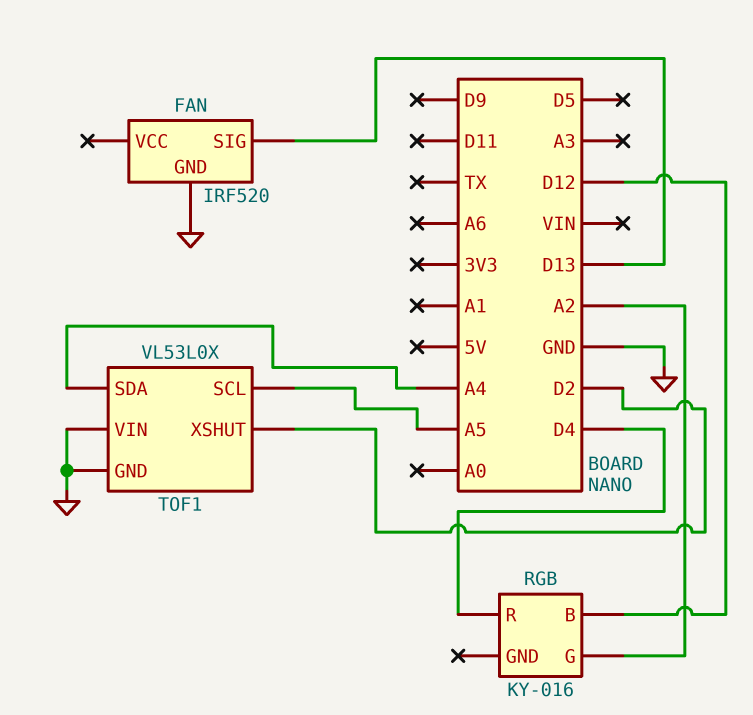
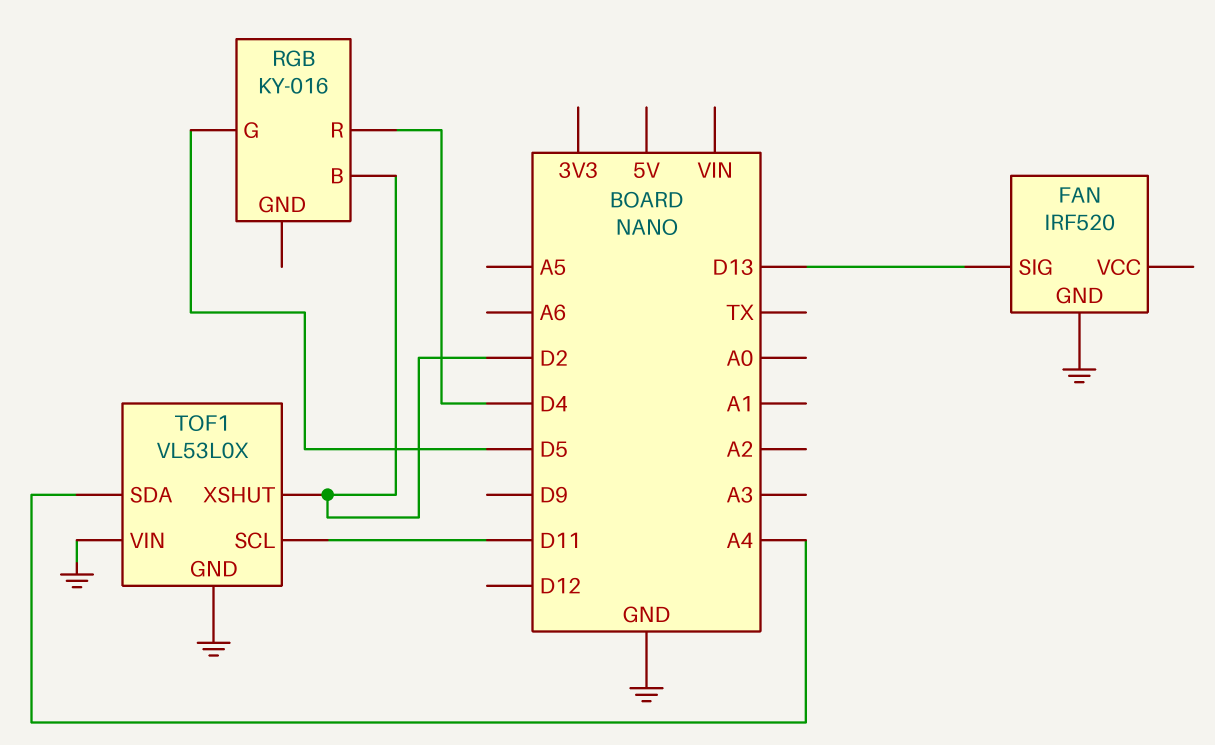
RGB pin B: D12 -> D2
RGB pin G: A2 -> D5
TOF1 pin SCL: A5 -> D11

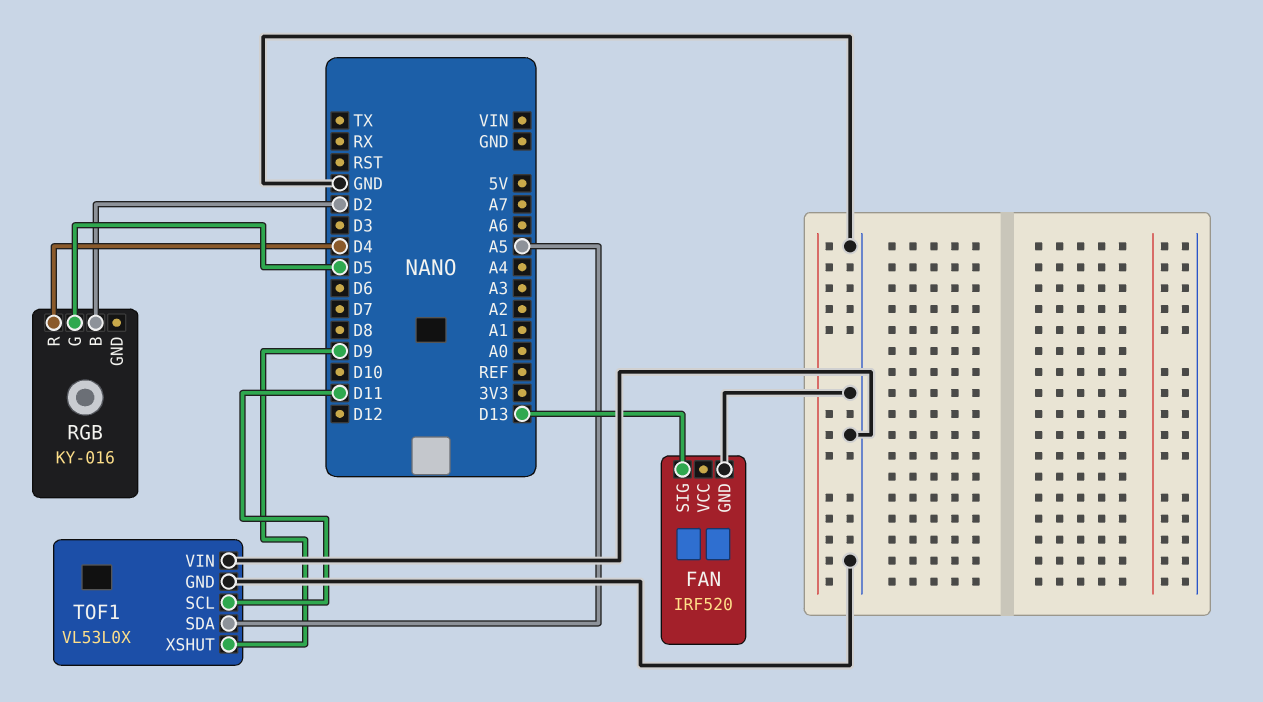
TOF1 pin SDA: A4 -> A5
TOF1 pin XSHUT: D2 -> D9

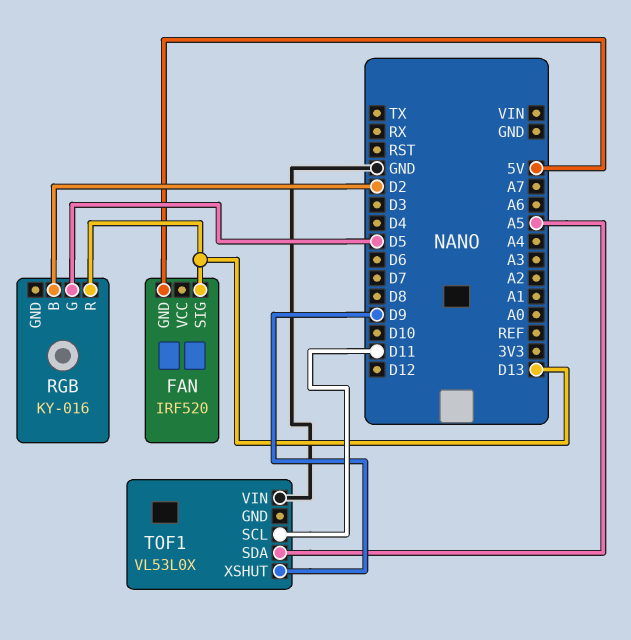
FAN pin GND: GND -> 5V
RGB pin R: D4 -> D13
TOF1 pin GND: GND -> none

